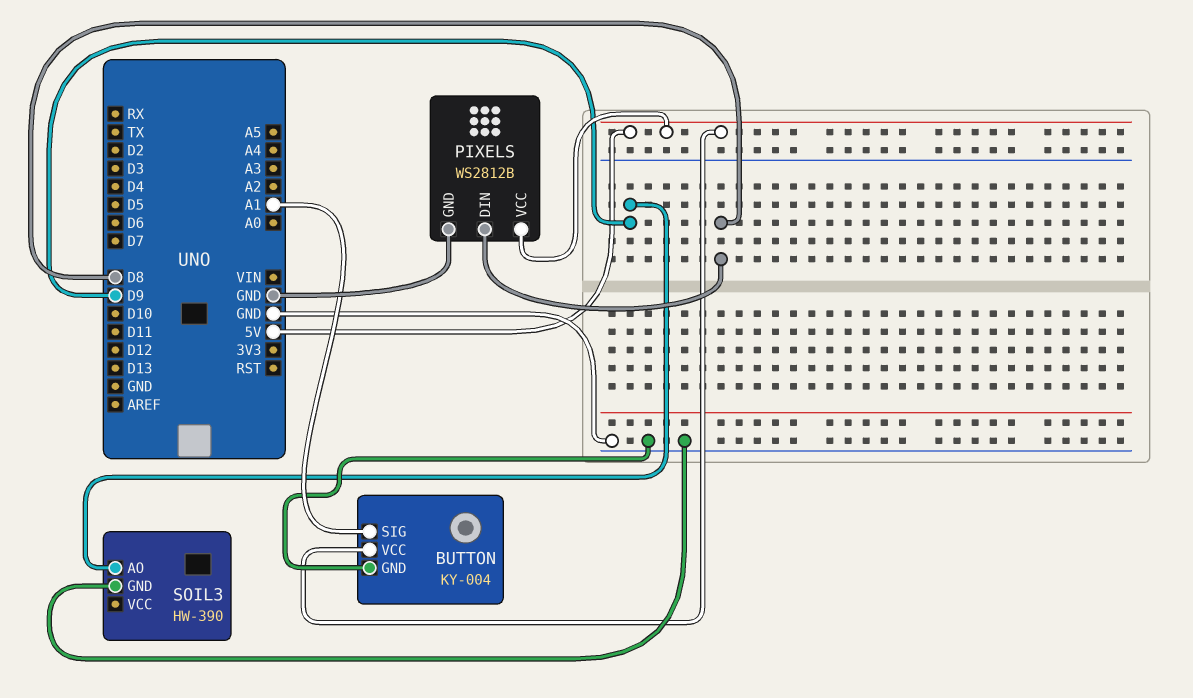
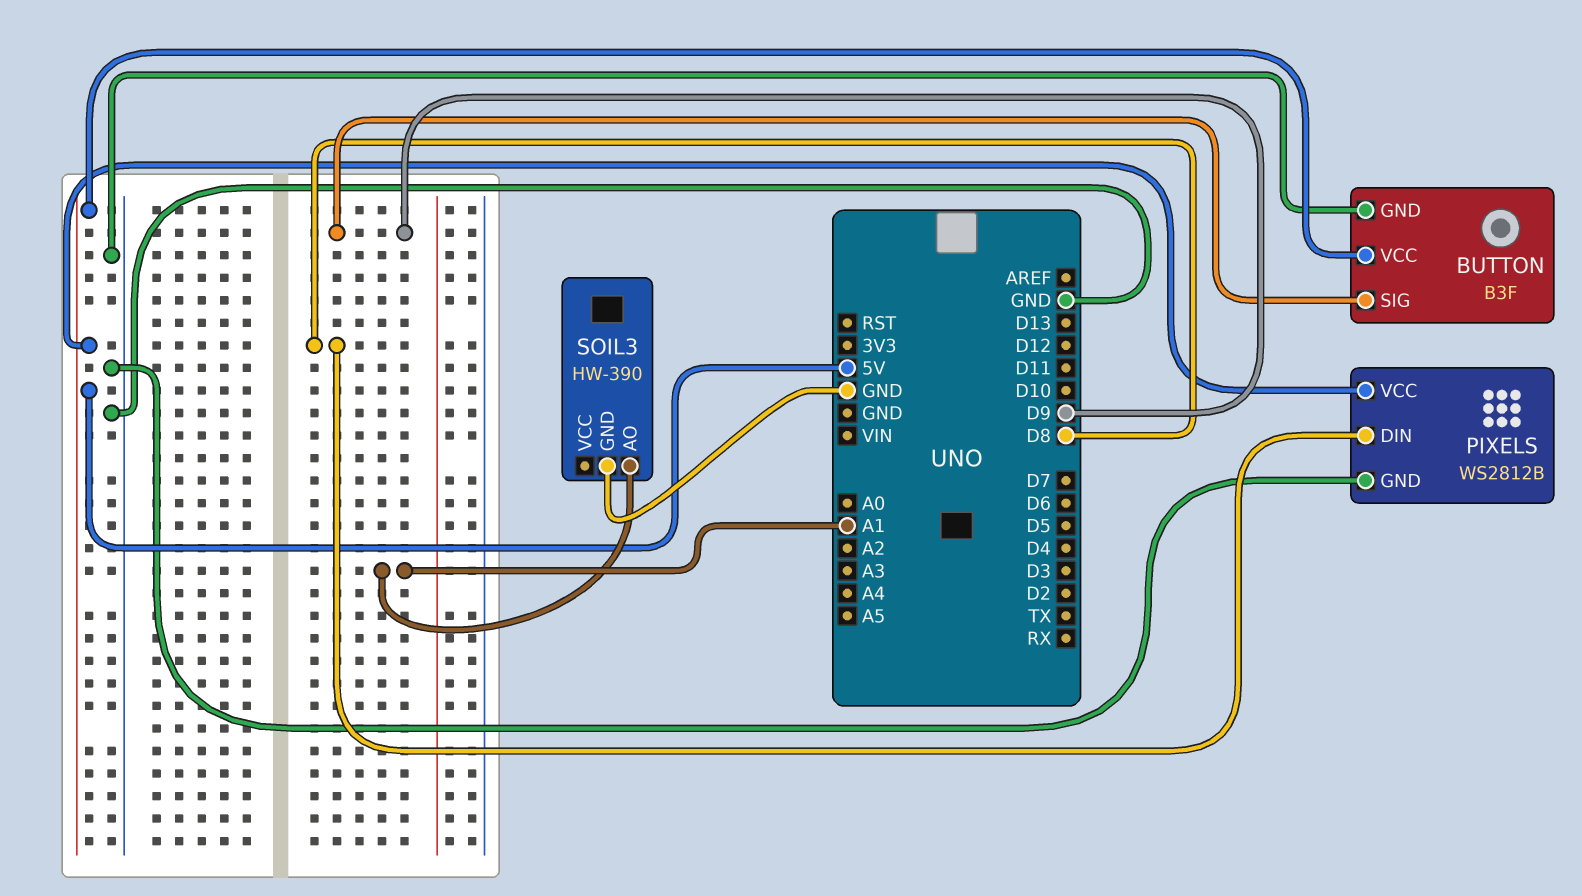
BUTTON: KY-004 -> B3F
BUTTON pin SIG: A1 -> D9
SOIL3 pin AO: D9 -> A1

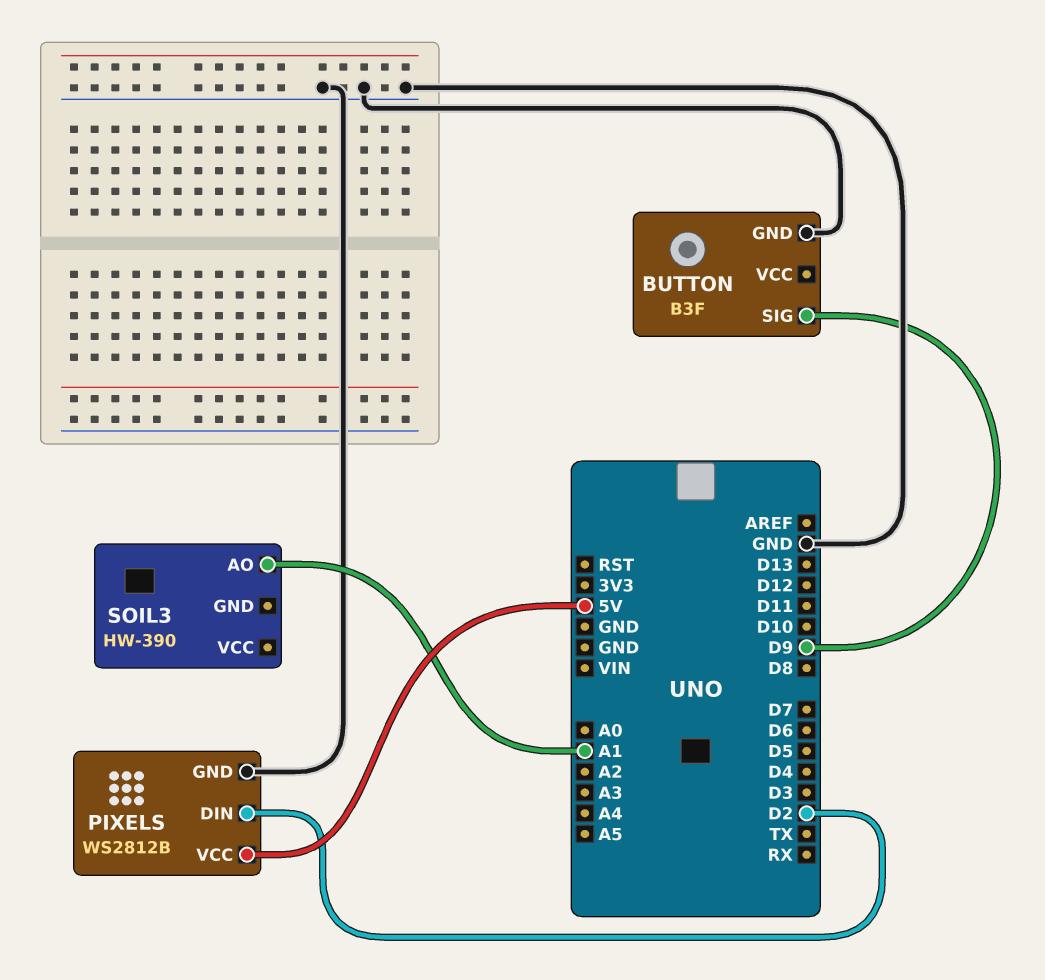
BUTTON pin VCC: 5V -> none
PIXELS pin DIN: D8 -> D2
SOIL3 pin GND: GND -> none

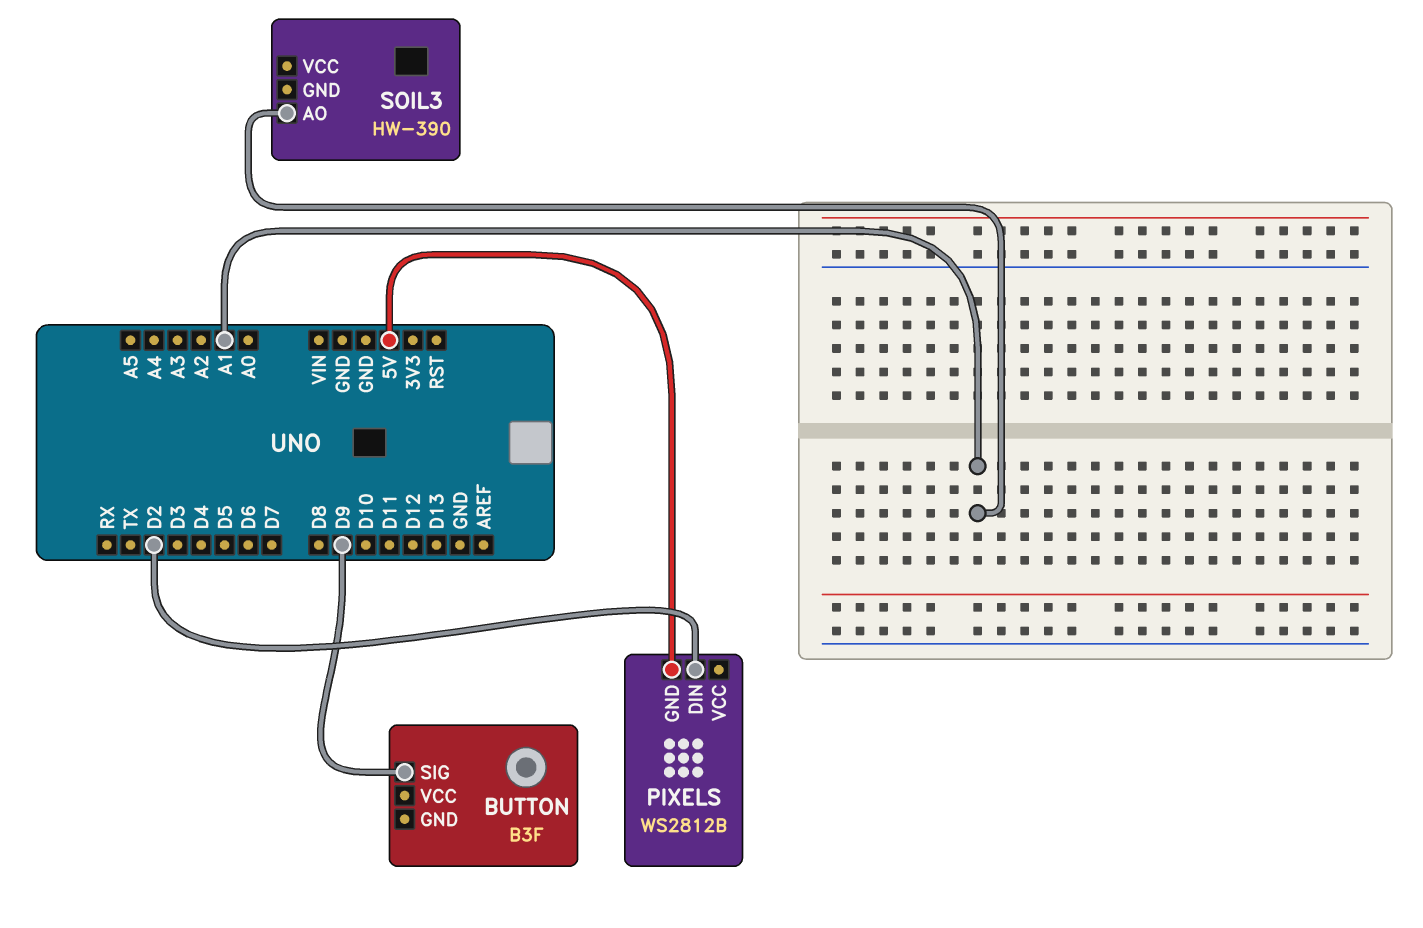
BUTTON pin GND: GND -> none
PIXELS pin GND: GND -> 5V
PIXELS pin VCC: 5V -> none

